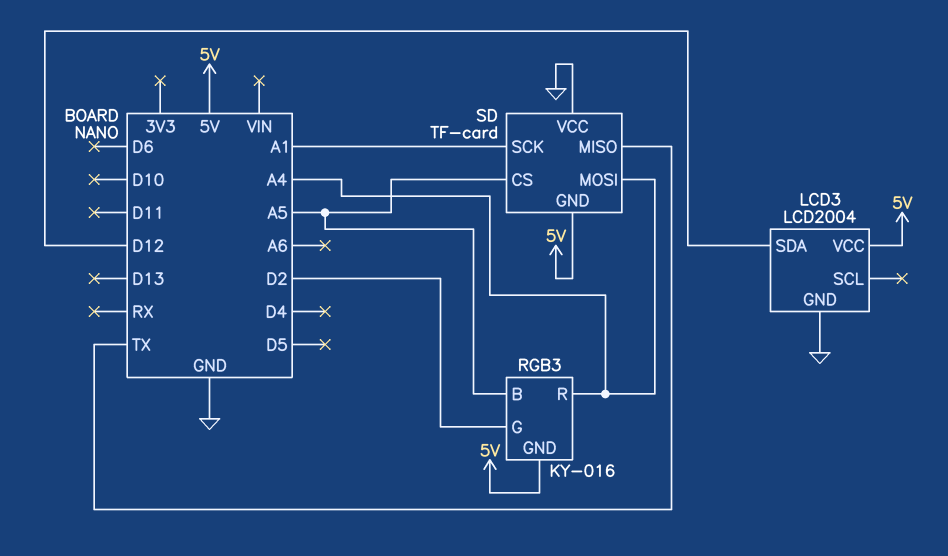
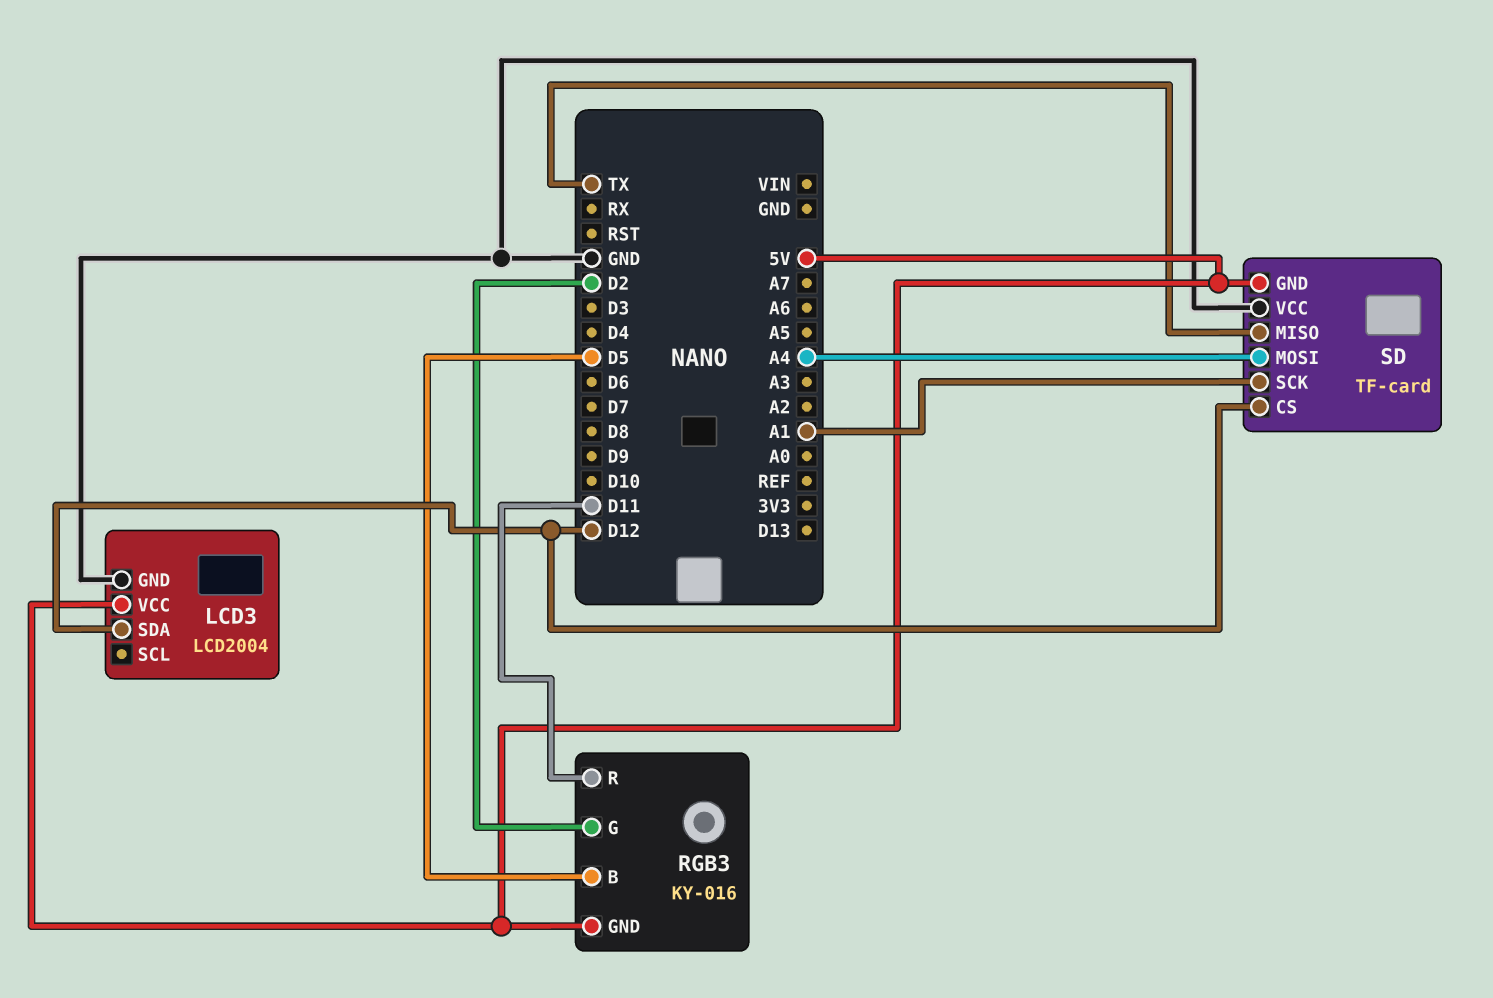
RGB3 pin B: A5 -> D5
RGB3 pin R: A4 -> D11
SD pin CS: A5 -> D12

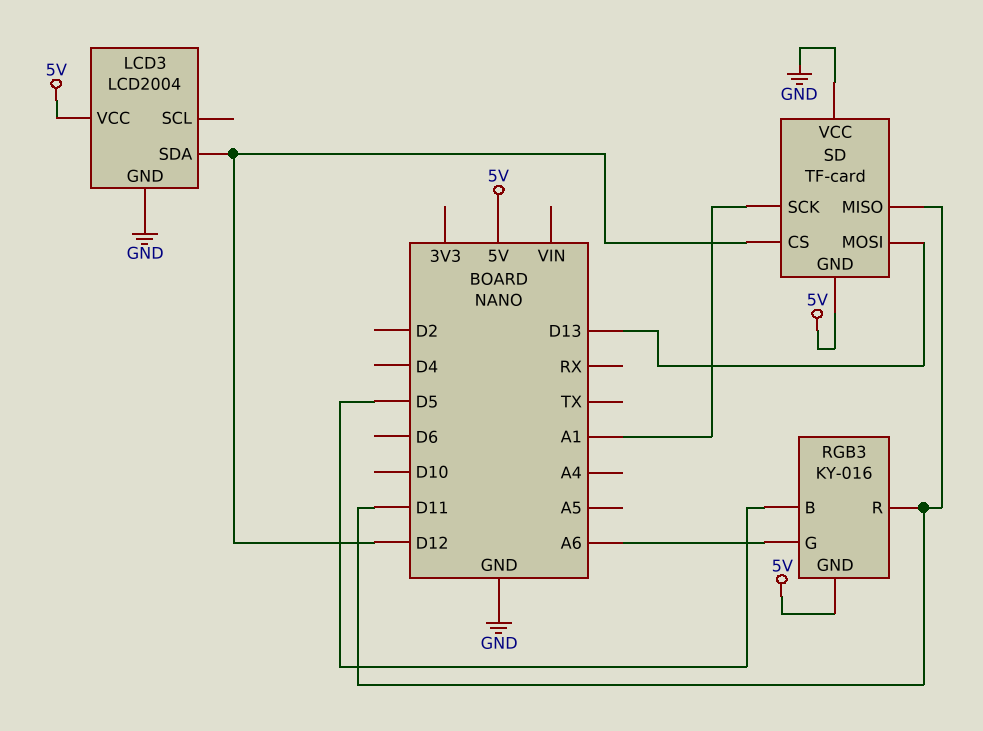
RGB3 pin G: D2 -> A6
SD pin MISO: TX -> D11
SD pin MOSI: A4 -> D13

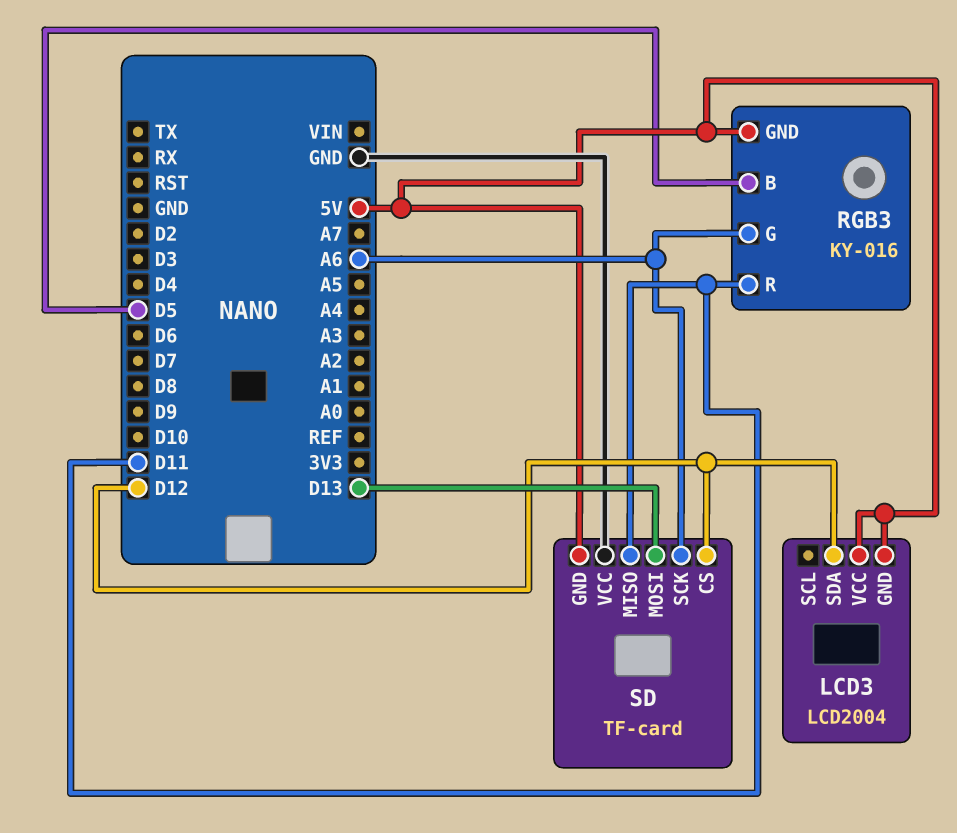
LCD3 pin GND: GND -> 5V
SD pin SCK: A1 -> A6

